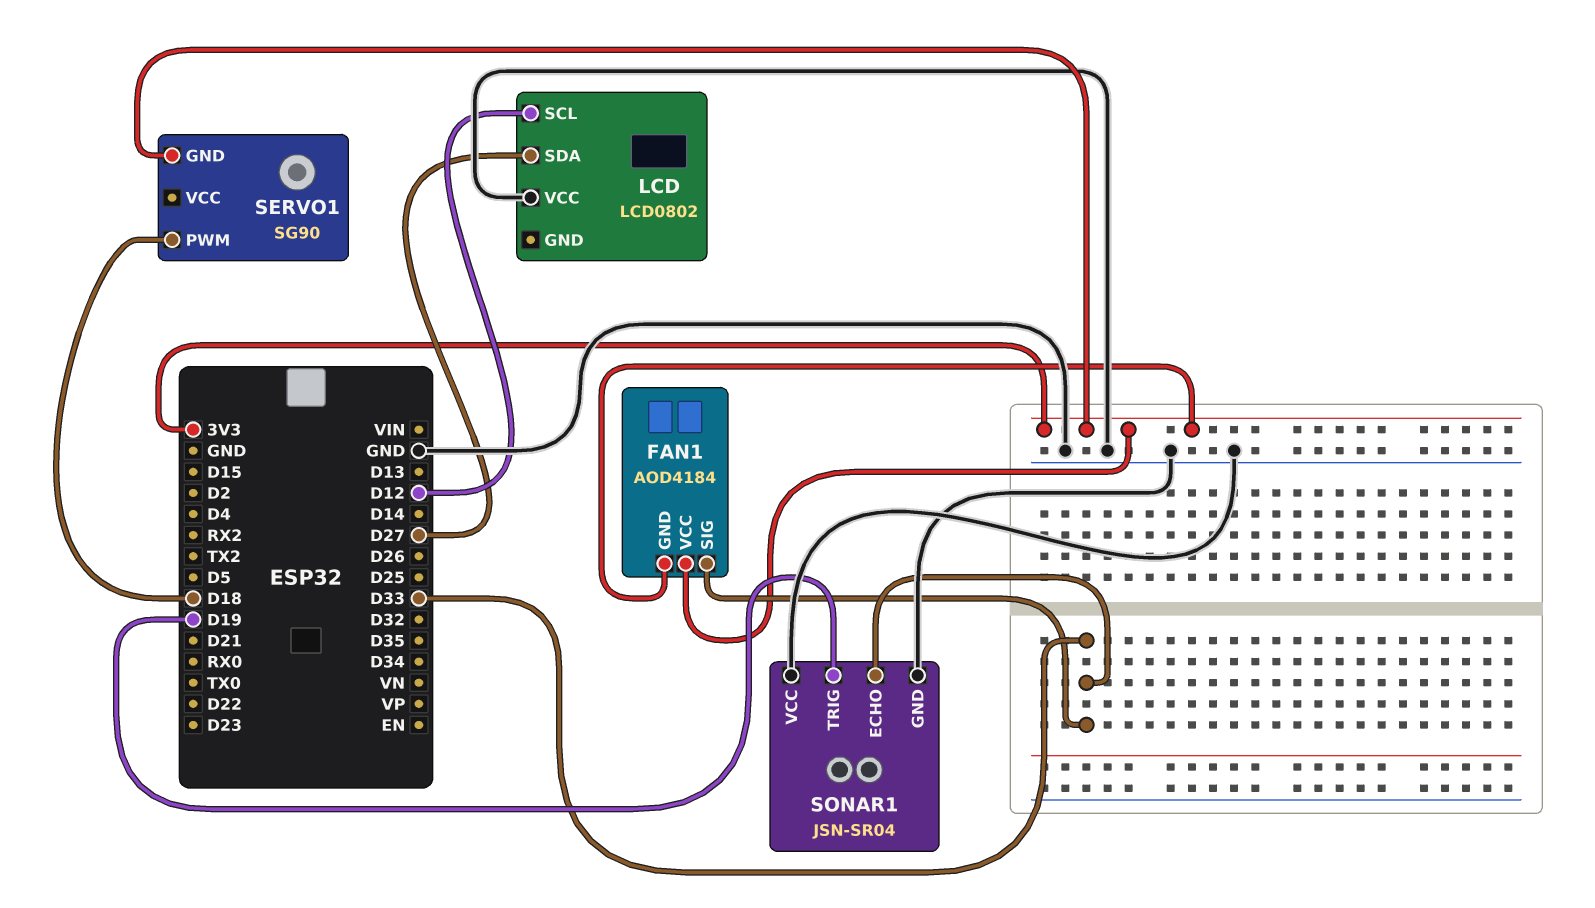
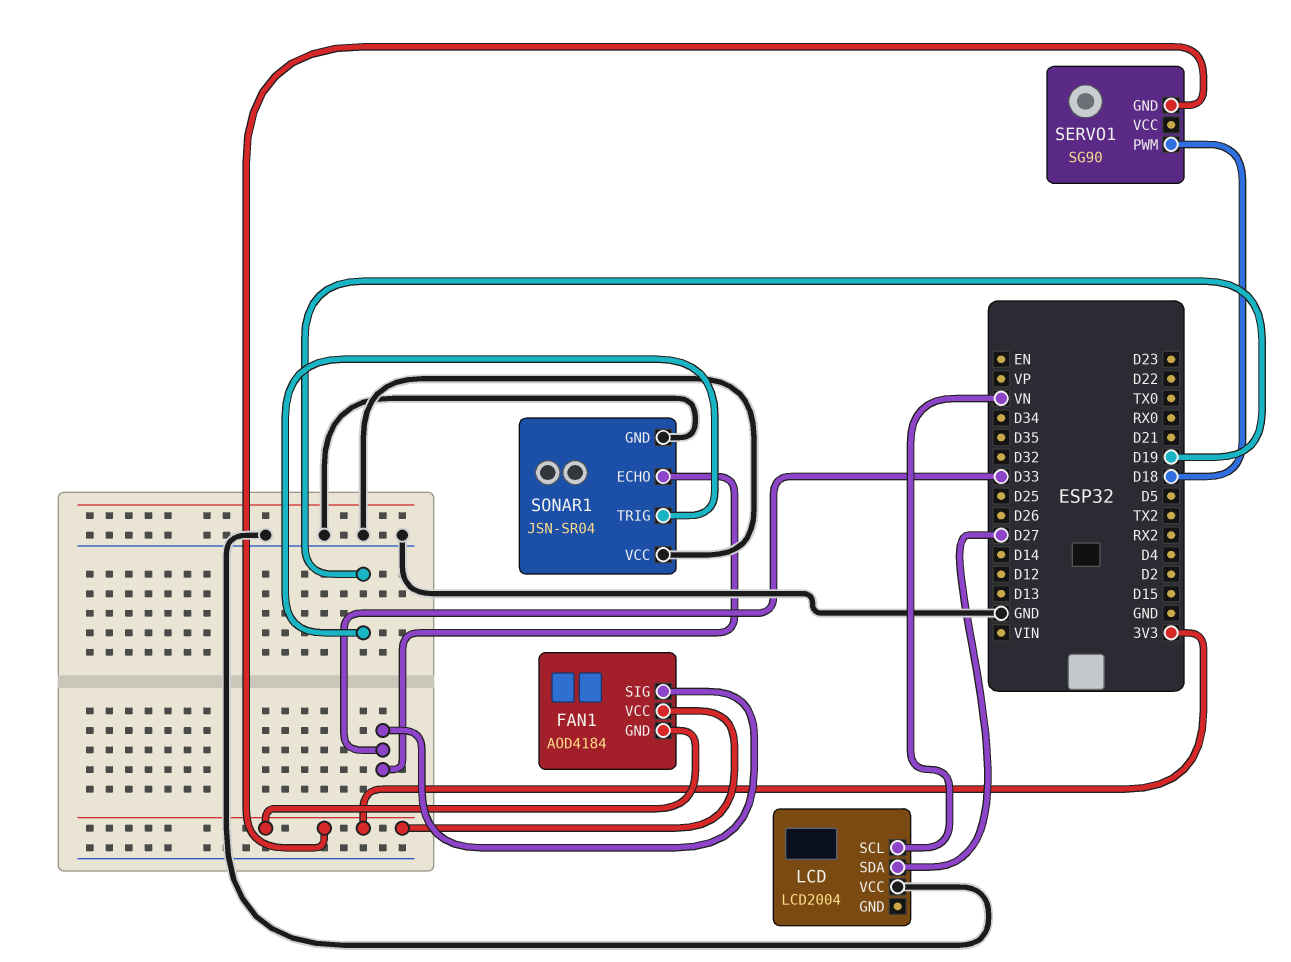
LCD: LCD0802 -> LCD2004
LCD pin SCL: D12 -> VN

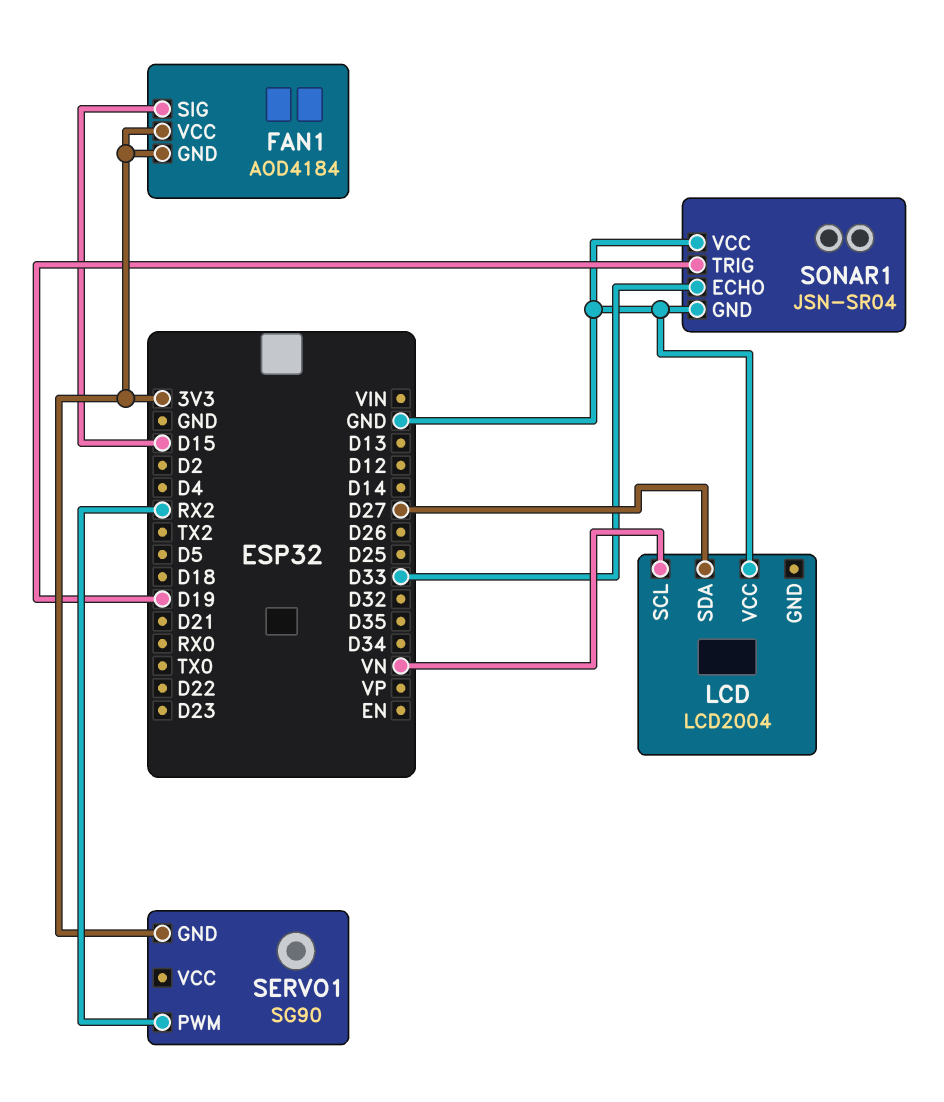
FAN1 pin SIG: D33 -> D15
SERVO1 pin PWM: D18 -> RX2

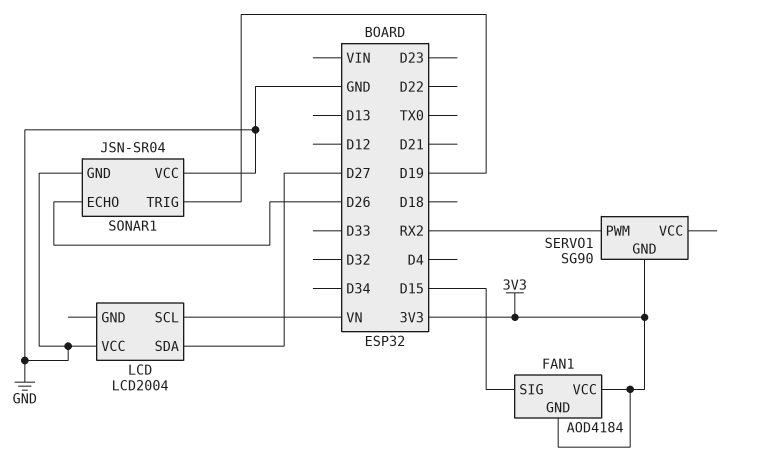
SONAR1 pin ECHO: D33 -> D26

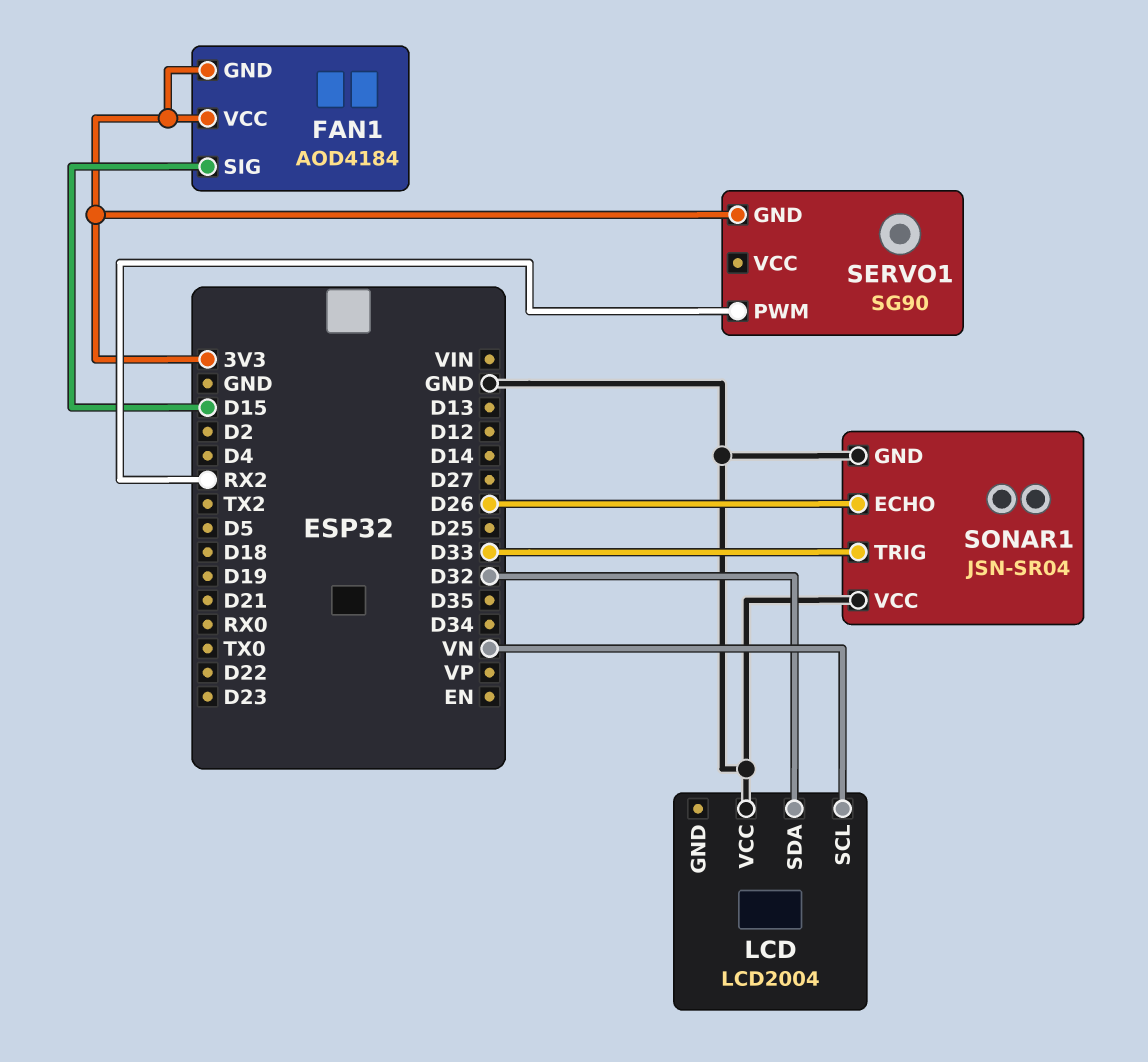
LCD pin SDA: D27 -> D32
SONAR1 pin TRIG: D19 -> D33

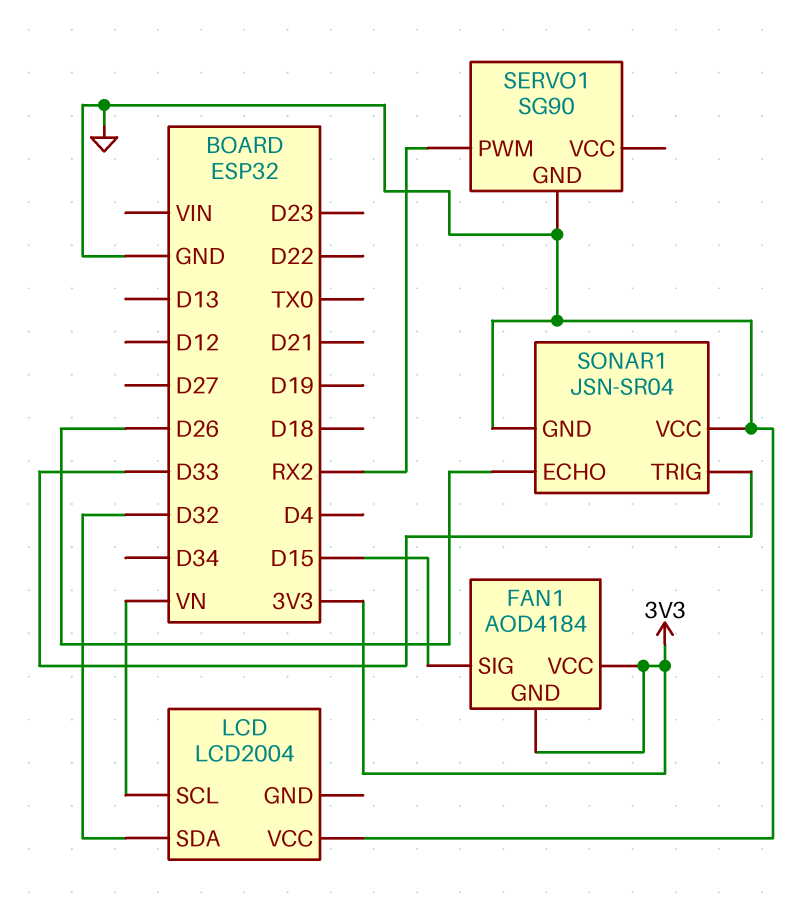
SERVO1 pin GND: 3V3 -> GND

